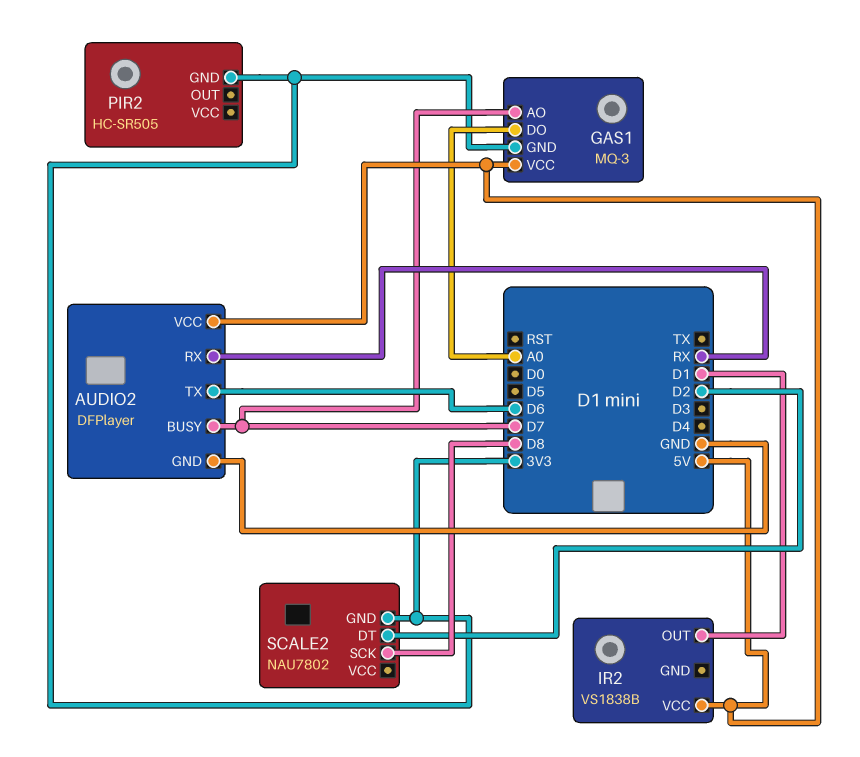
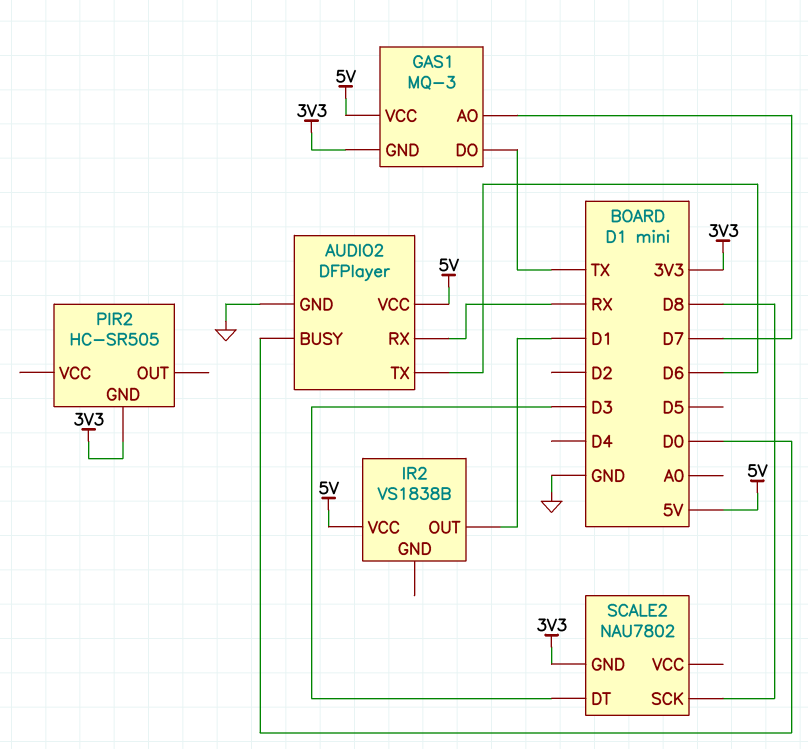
AUDIO2 pin BUSY: D7 -> D0
GAS1 pin DO: A0 -> TX
SCALE2 pin DT: D2 -> D3

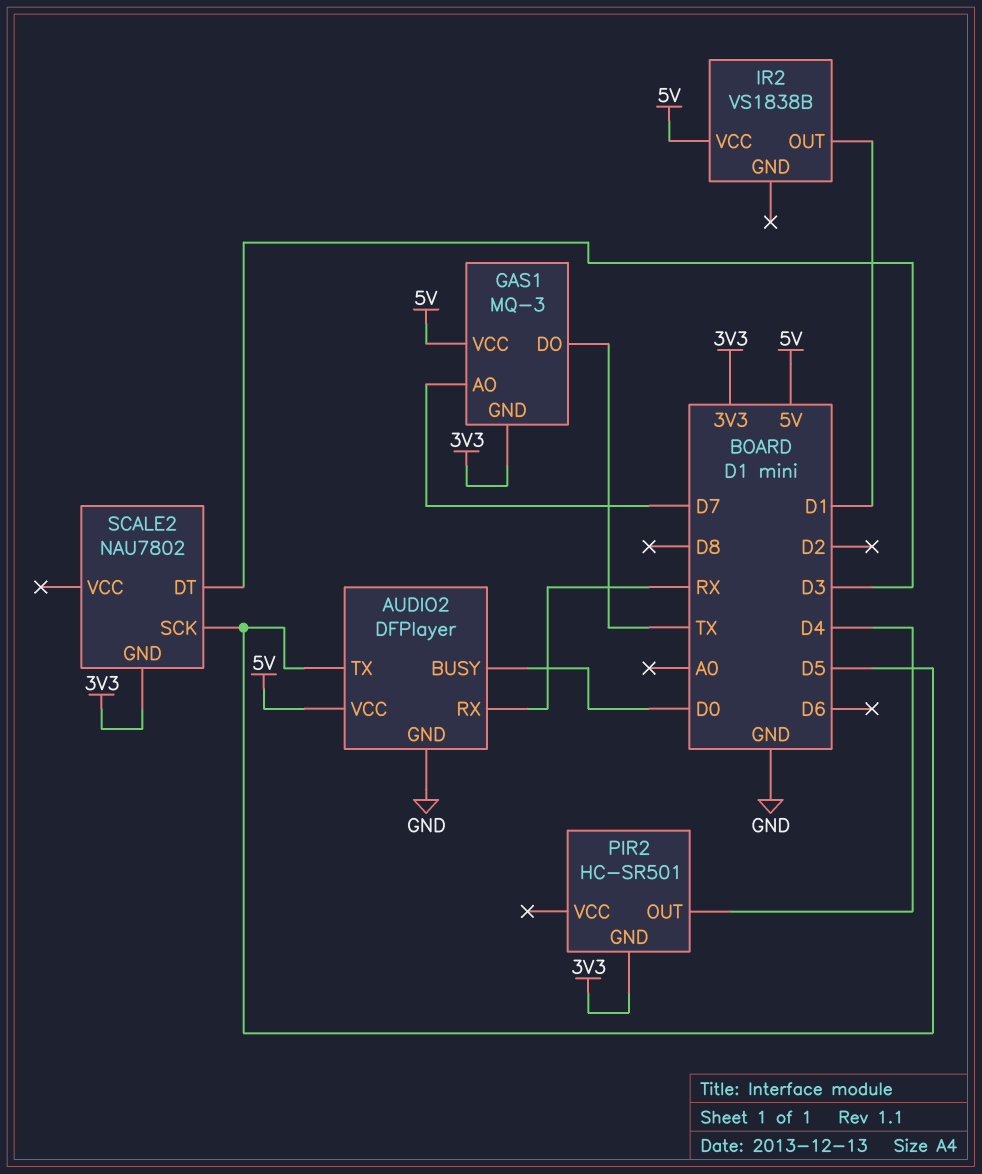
AUDIO2 pin TX: D6 -> D5
PIR2: HC-SR505 -> HC-SR501
PIR2 pin OUT: none -> D4
SCALE2 pin SCK: D8 -> D5

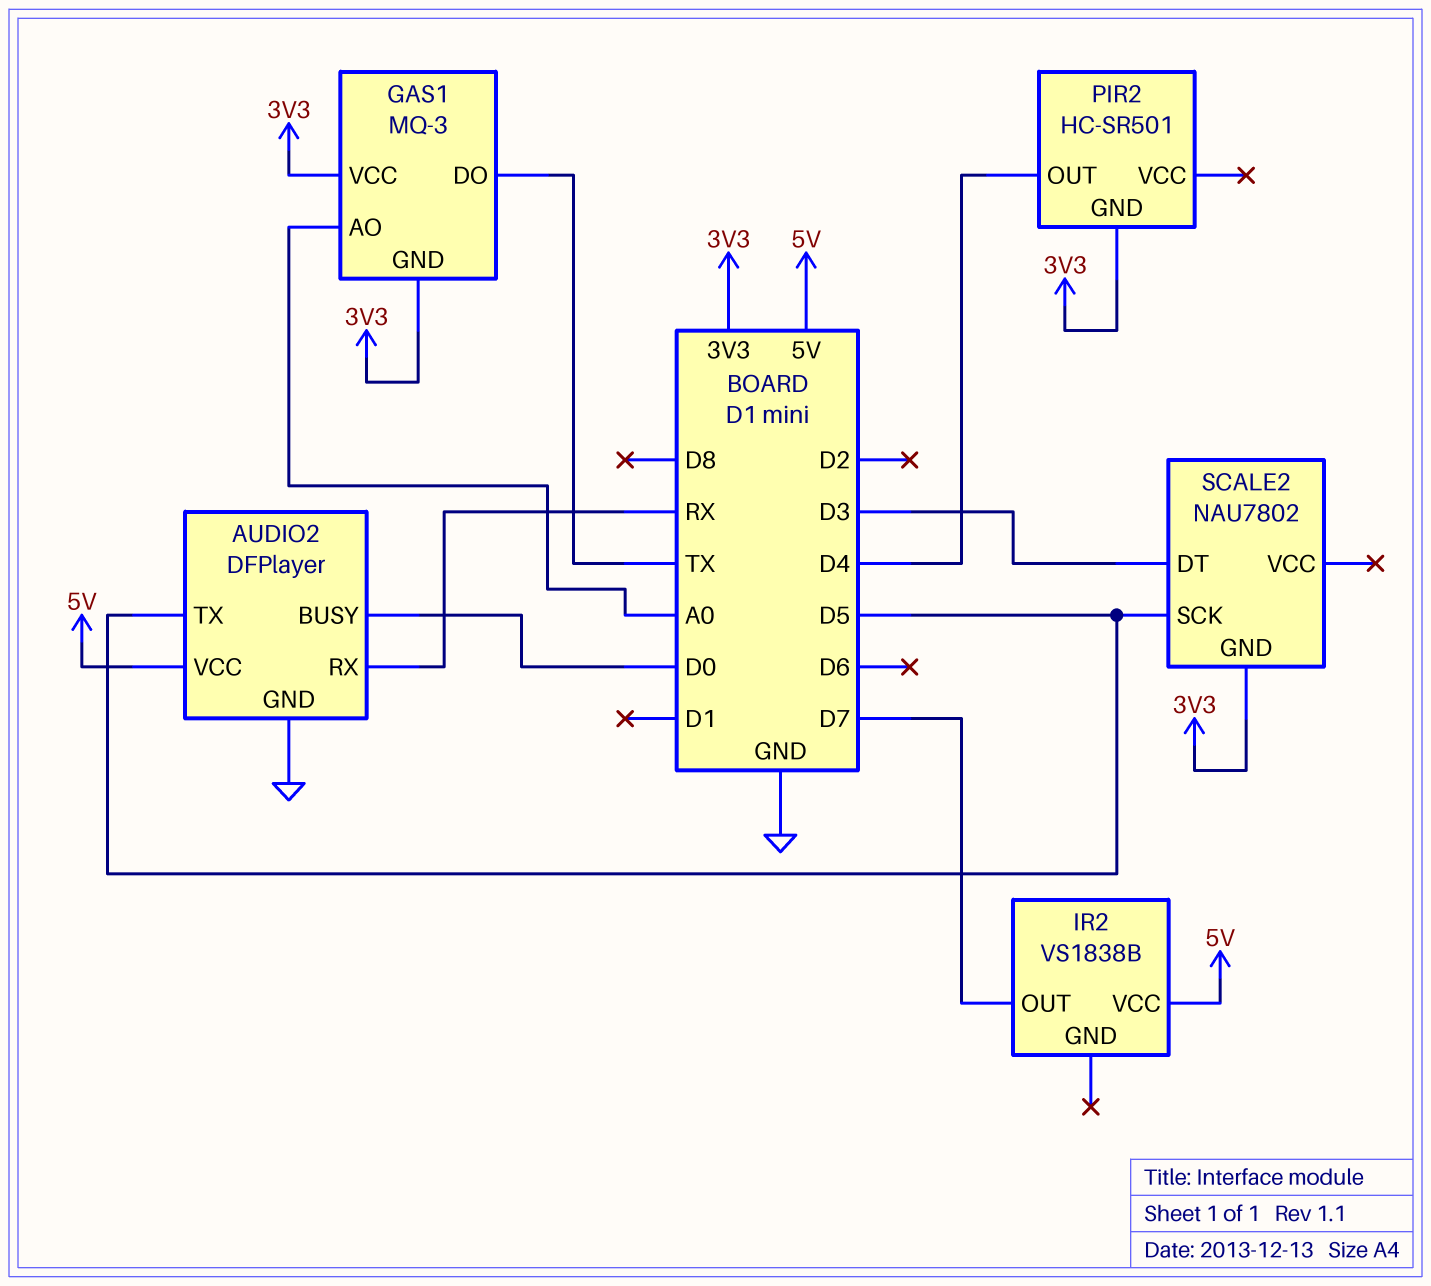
GAS1 pin AO: D7 -> A0
GAS1 pin VCC: 5V -> 3V3
IR2 pin OUT: D1 -> D7

